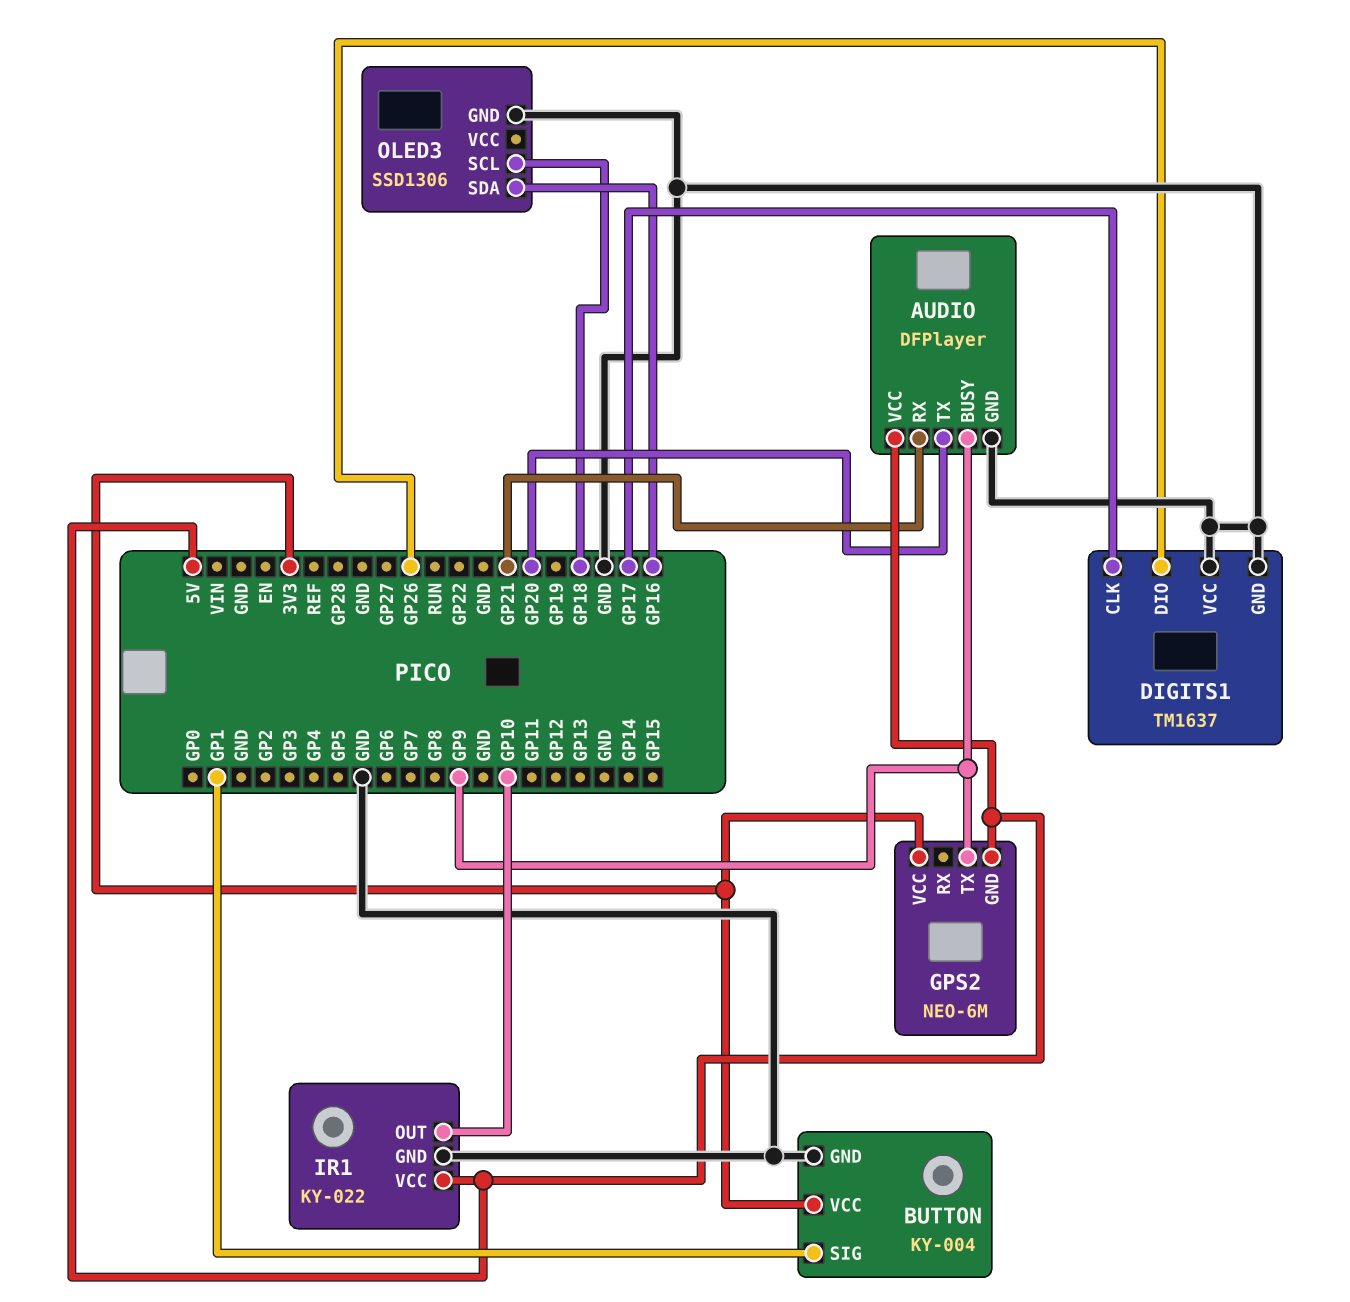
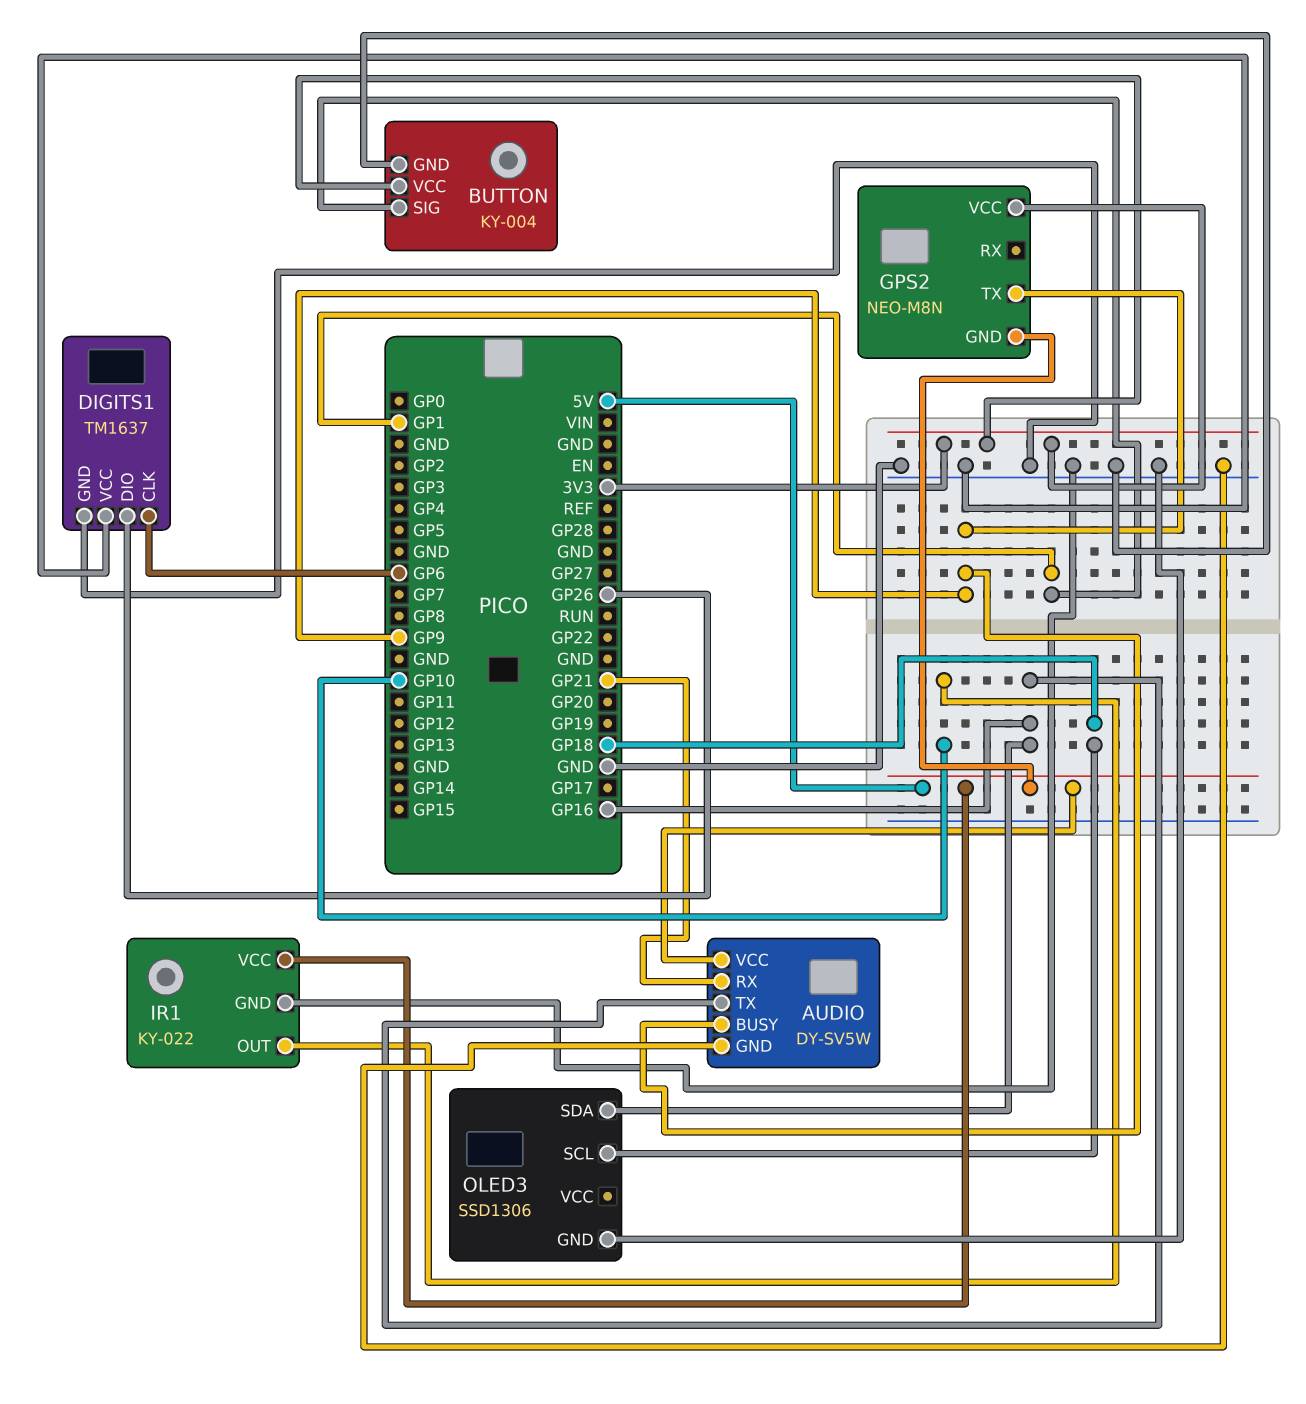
AUDIO: DFPlayer -> DY-SV5W
AUDIO pin TX: GP20 -> GP16
DIGITS1 pin CLK: GP17 -> GP6
GPS2: NEO-6M -> NEO-M8N

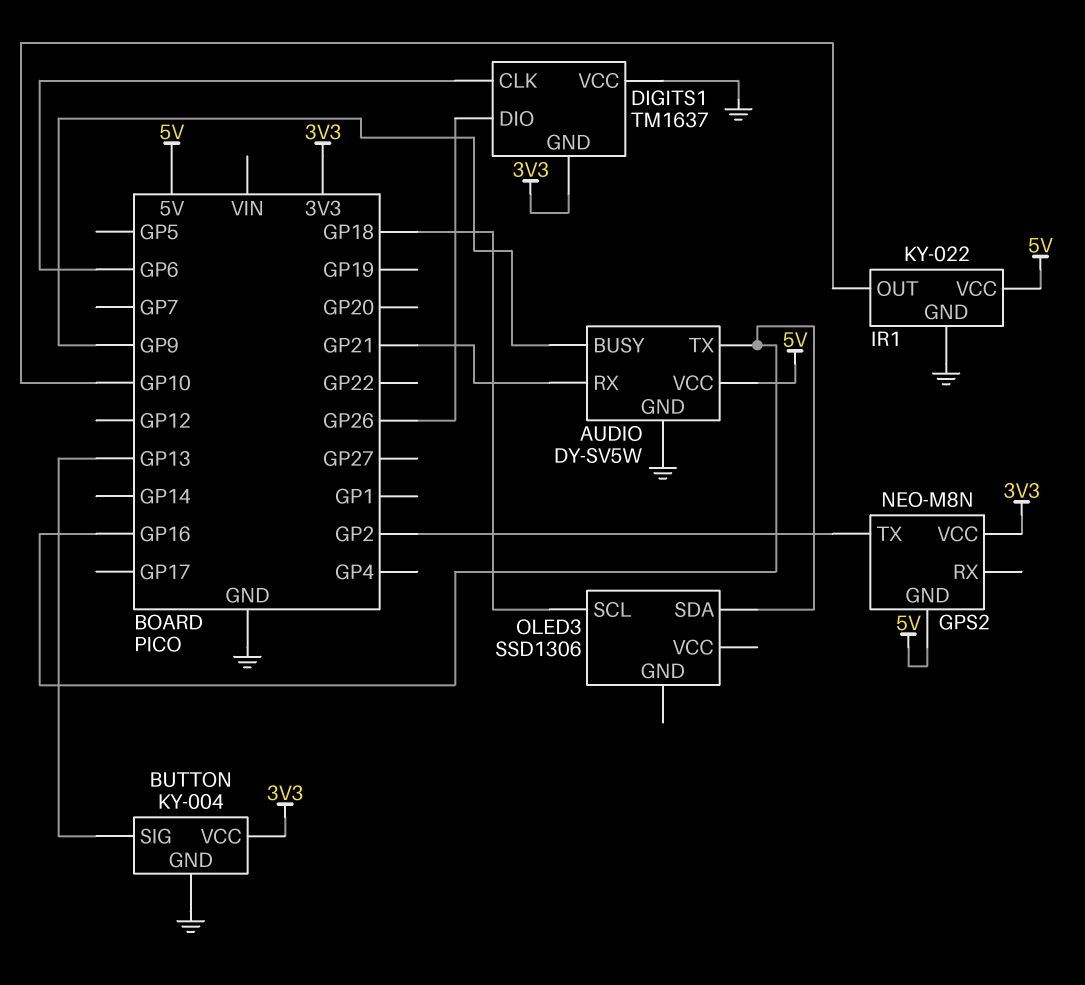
BUTTON pin SIG: GP1 -> GP13
DIGITS1 pin GND: GND -> 3V3
GPS2 pin TX: GP9 -> GP2
OLED3 pin GND: GND -> none

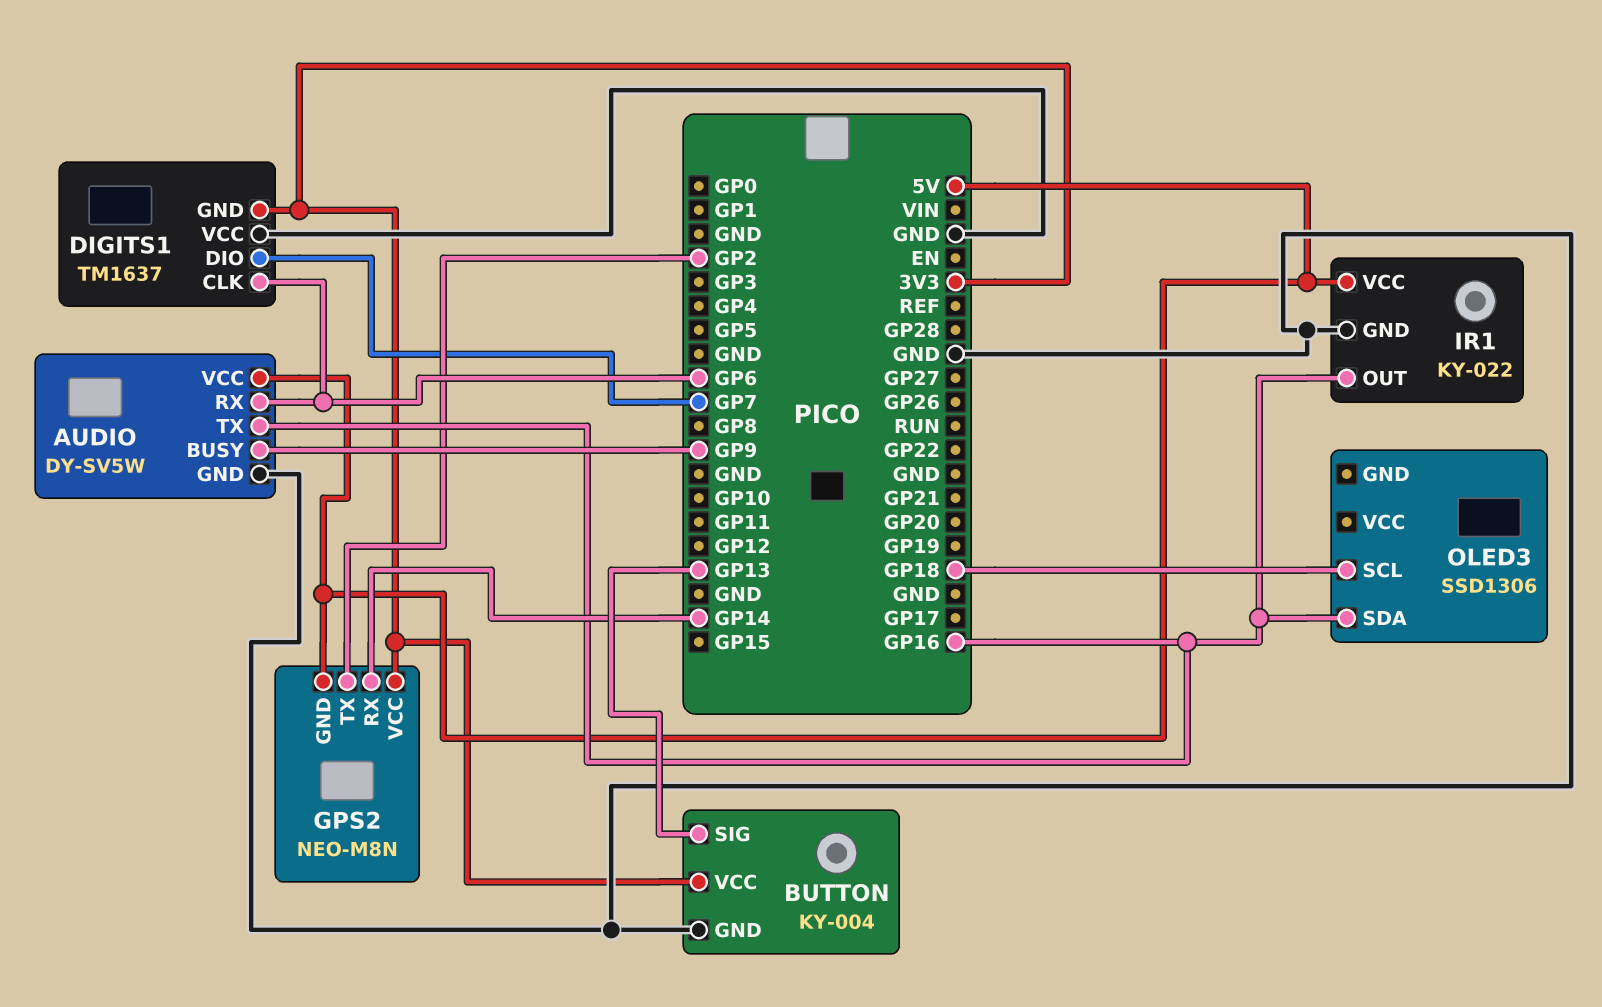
AUDIO pin RX: GP21 -> GP6
DIGITS1 pin DIO: GP26 -> GP7
GPS2 pin RX: none -> GP14
IR1 pin OUT: GP10 -> GP16

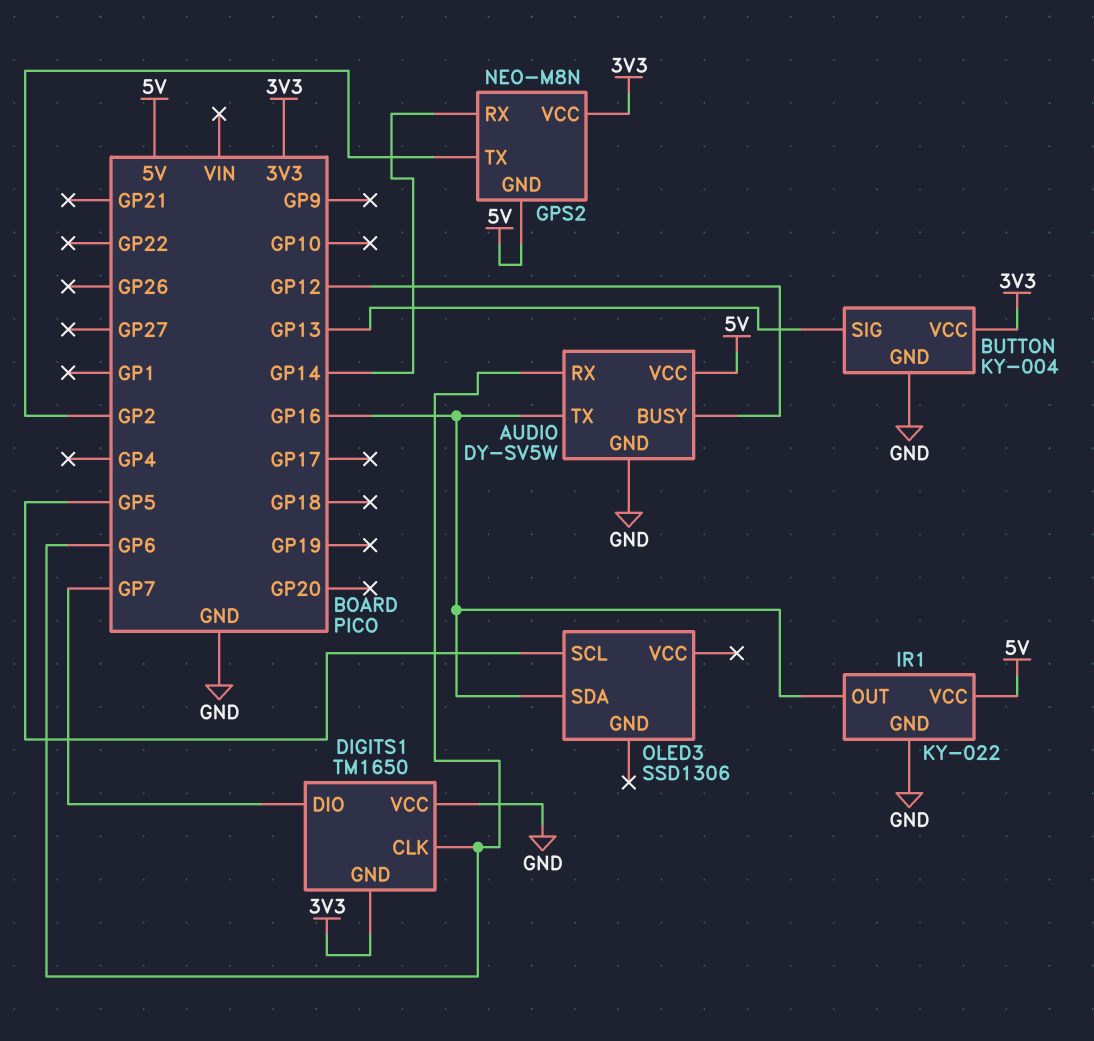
AUDIO pin BUSY: GP9 -> GP12
DIGITS1: TM1637 -> TM1650
OLED3 pin SCL: GP18 -> GP5

